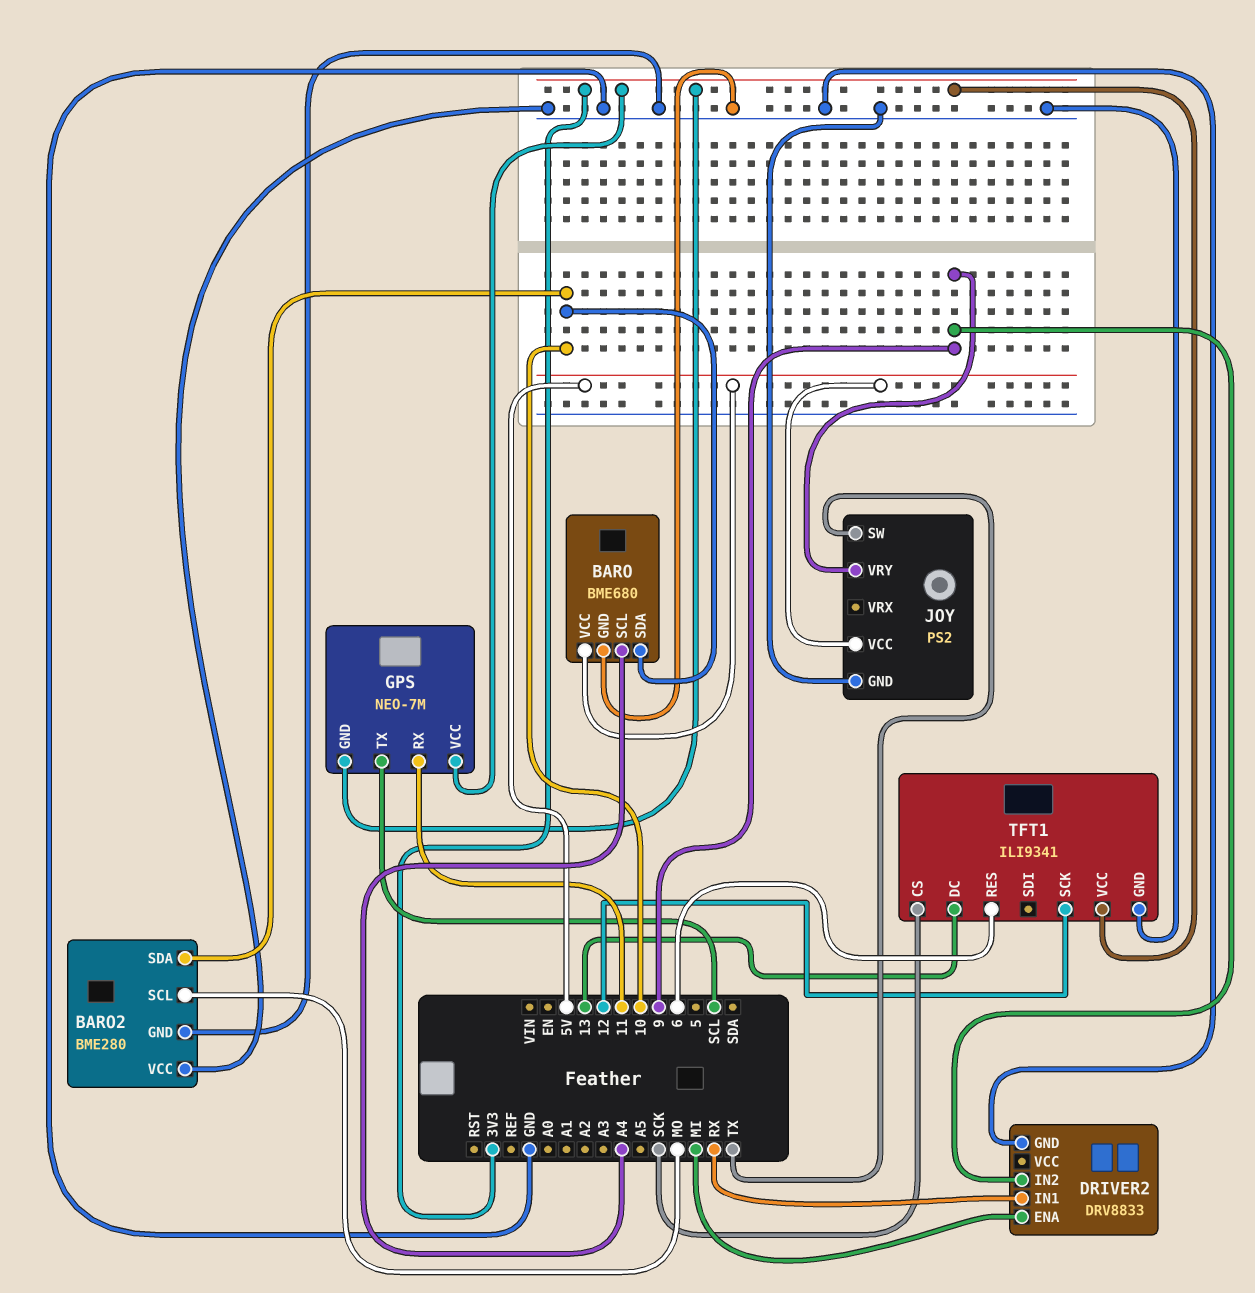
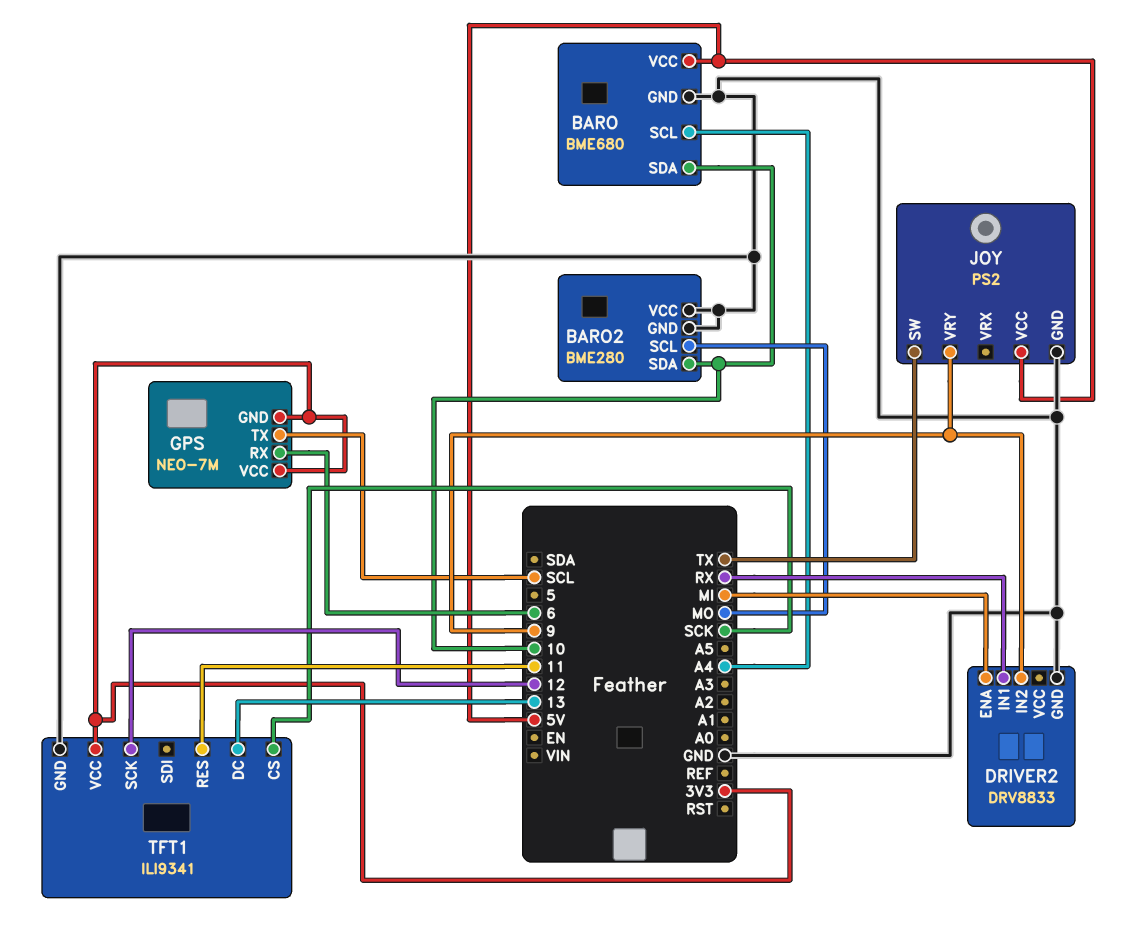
GPS pin RX: 11 -> 6
TFT1 pin RES: 6 -> 11

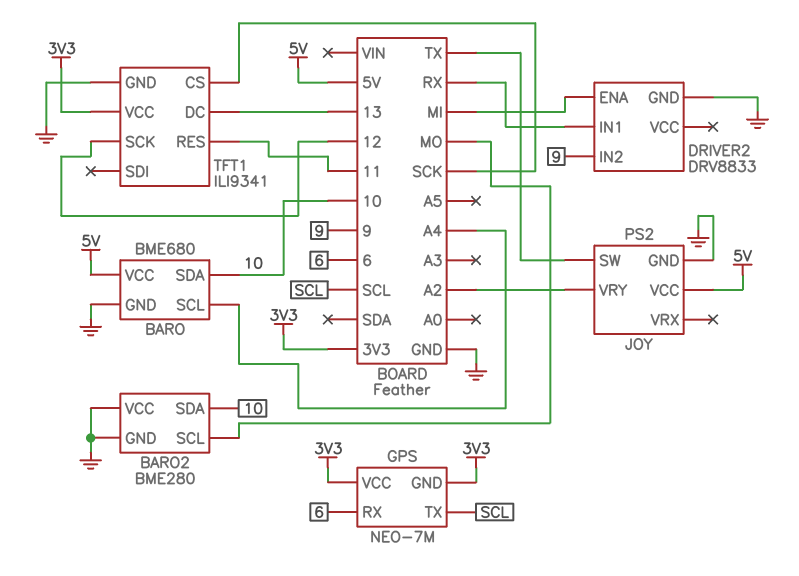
JOY pin VRY: 9 -> A2

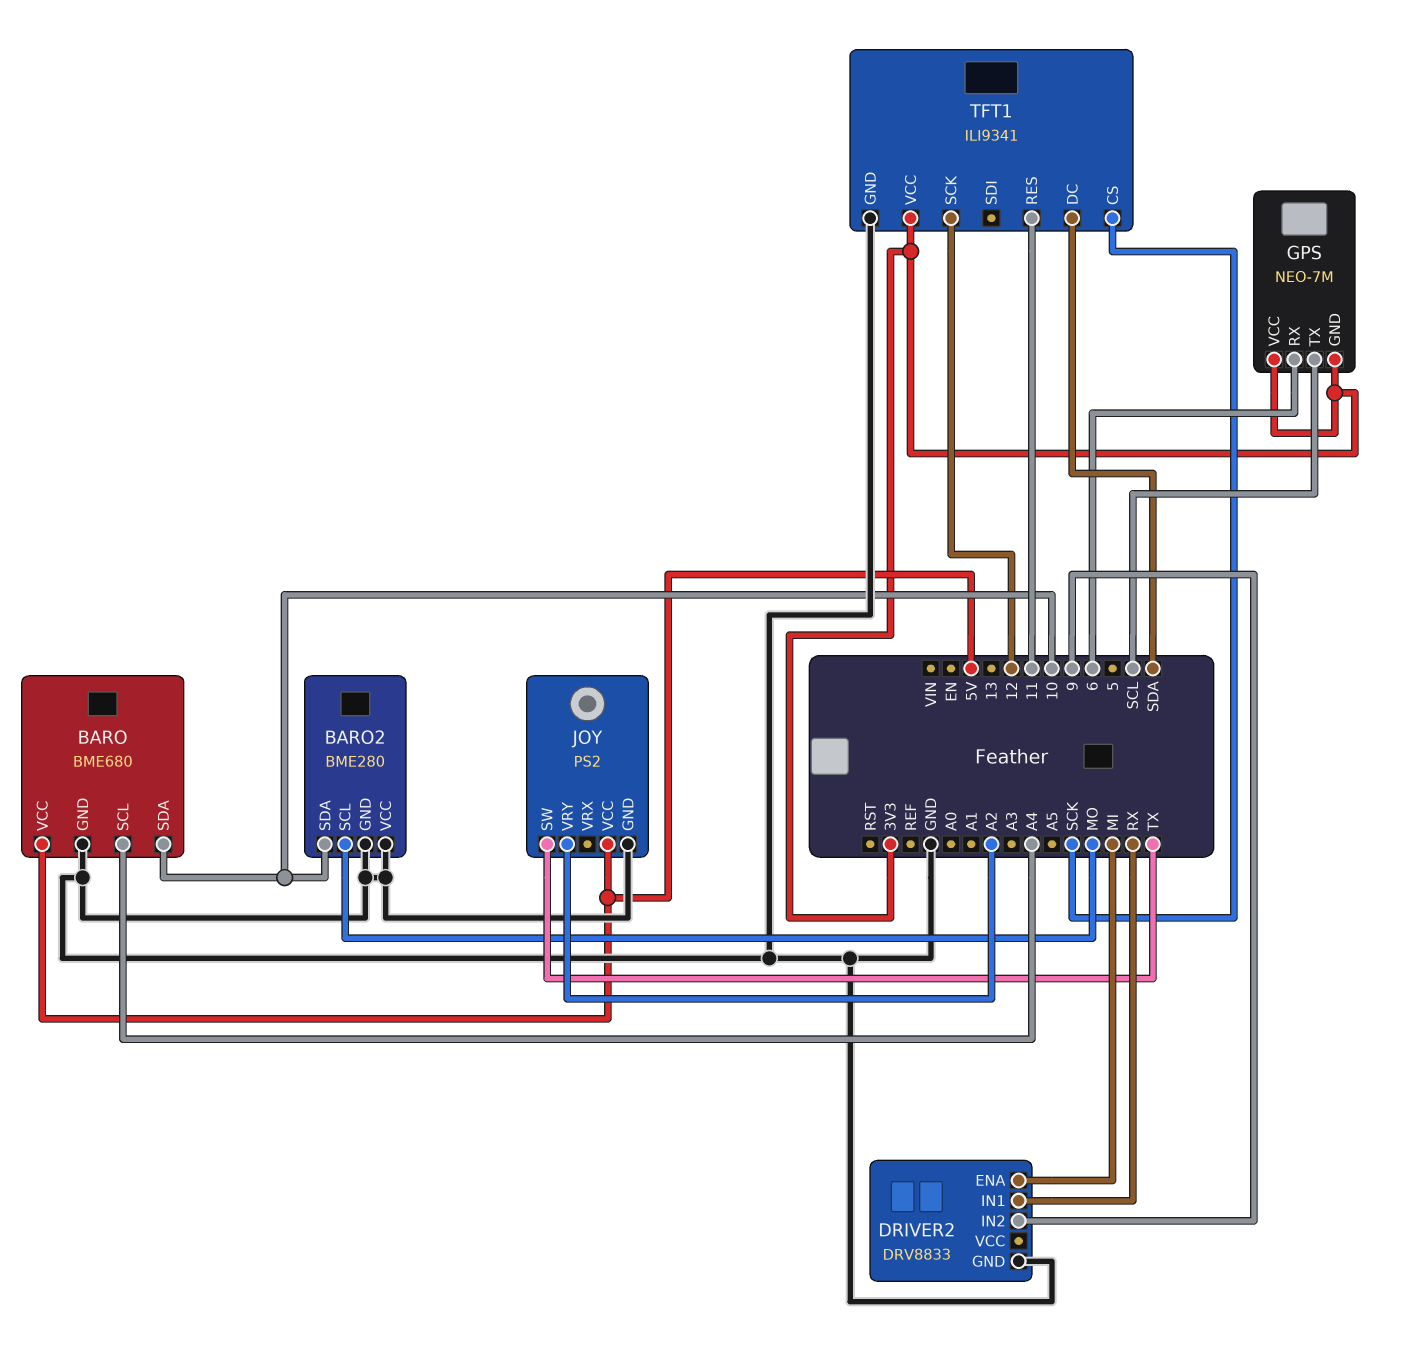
TFT1 pin DC: 13 -> SDA

